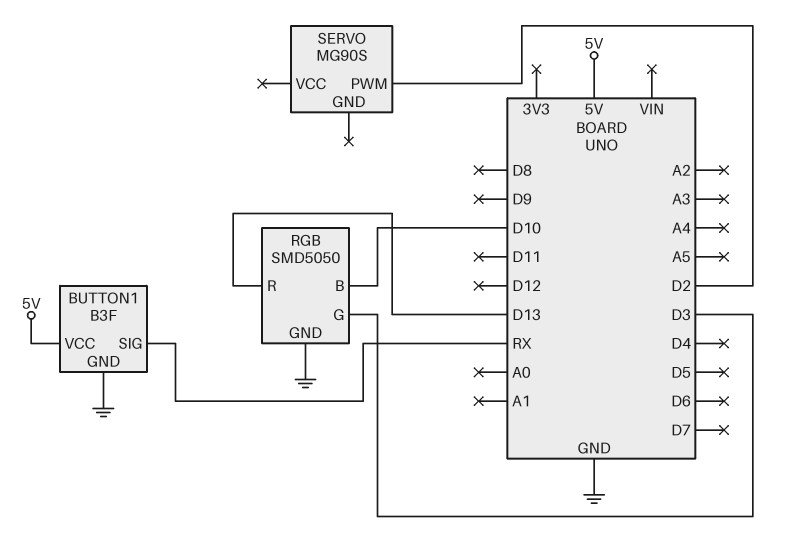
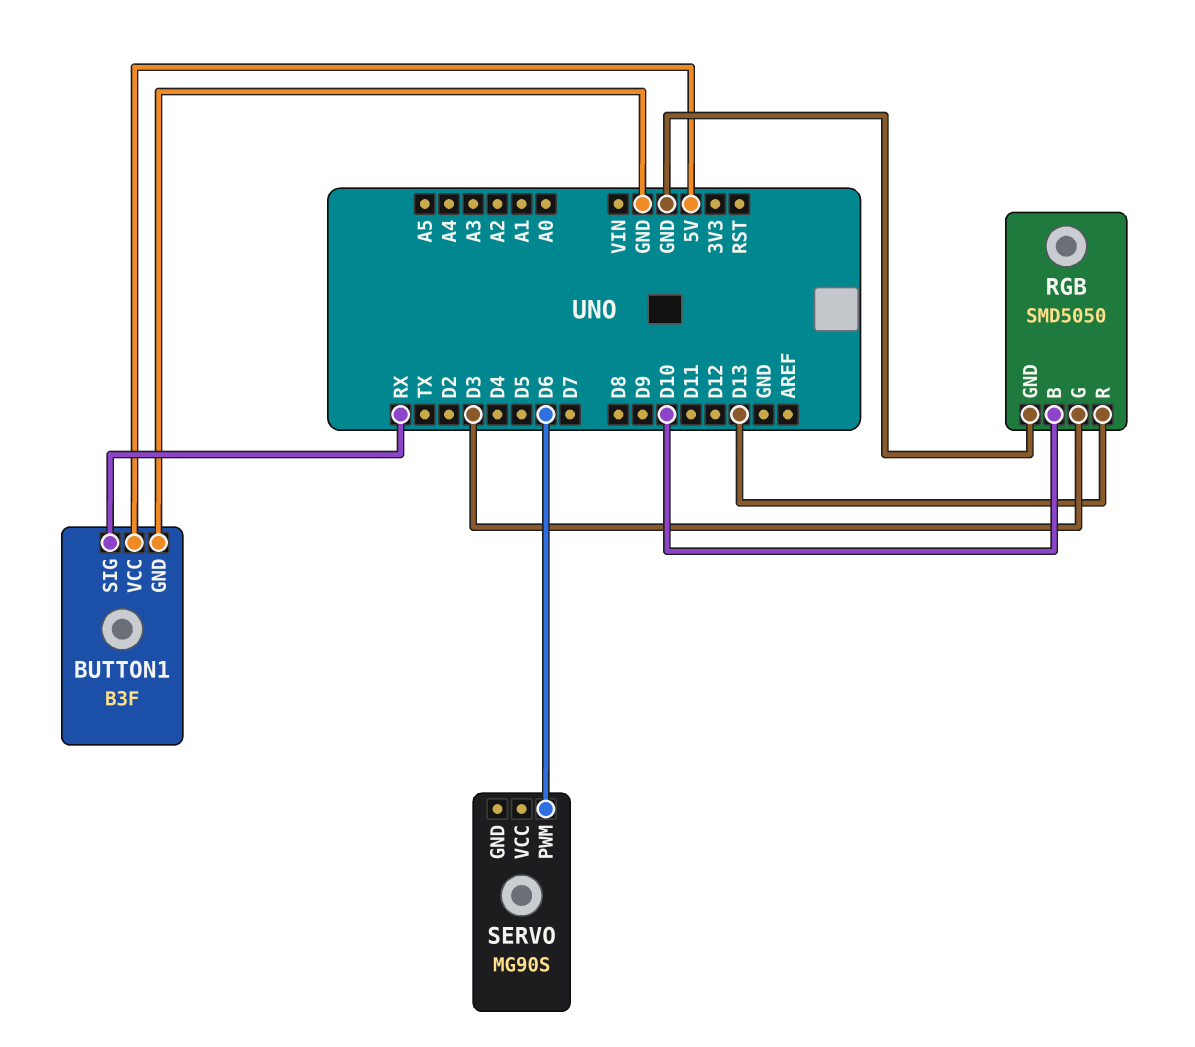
SERVO pin PWM: D2 -> D6

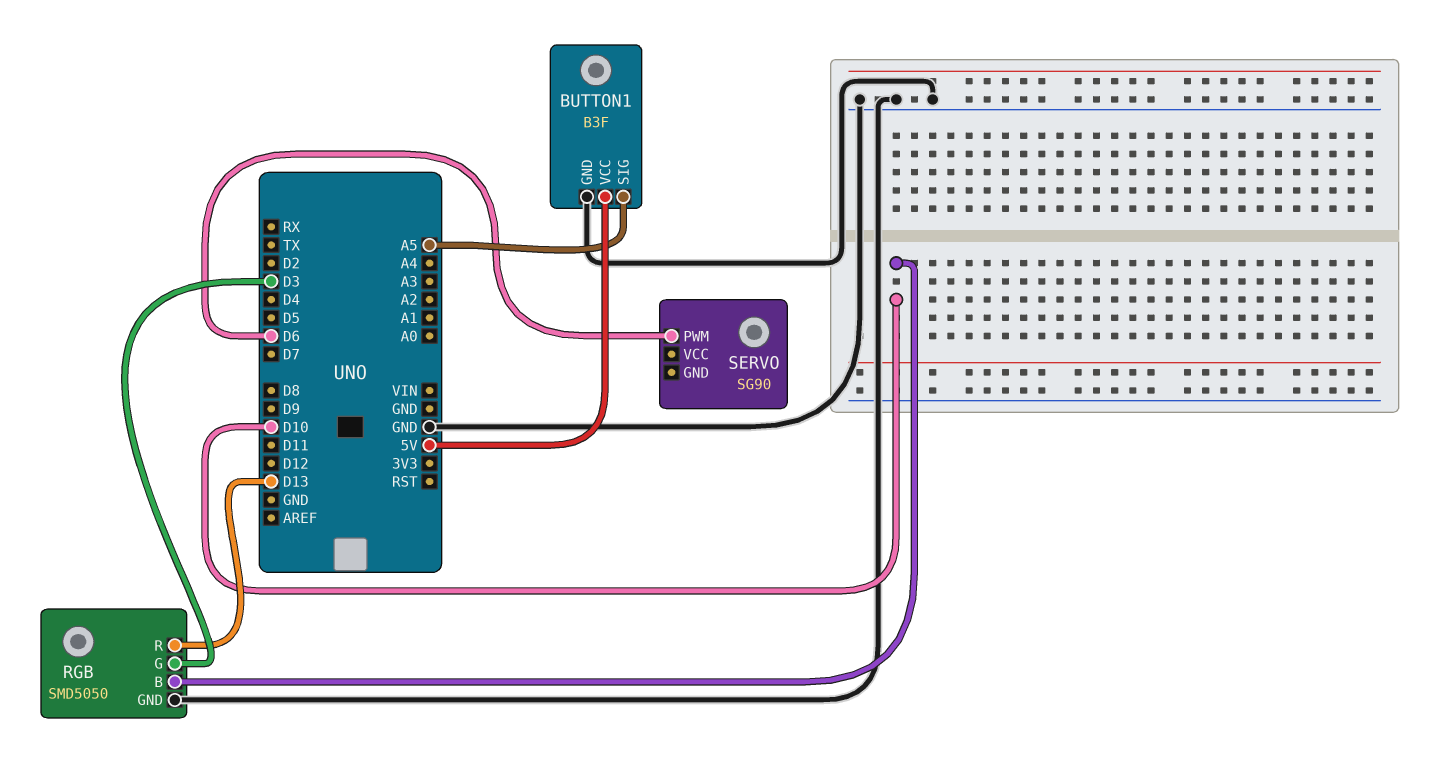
BUTTON1 pin SIG: RX -> A5
SERVO: MG90S -> SG90

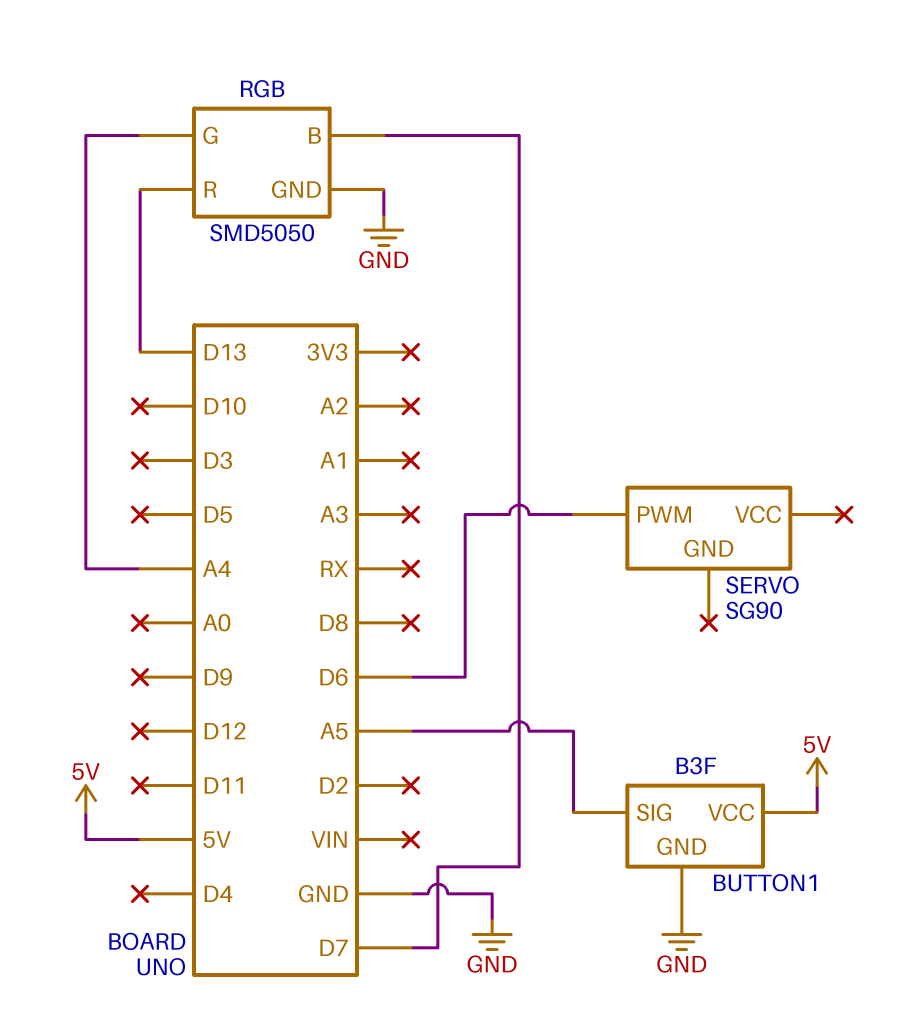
RGB pin B: D10 -> D7
RGB pin G: D3 -> A4

